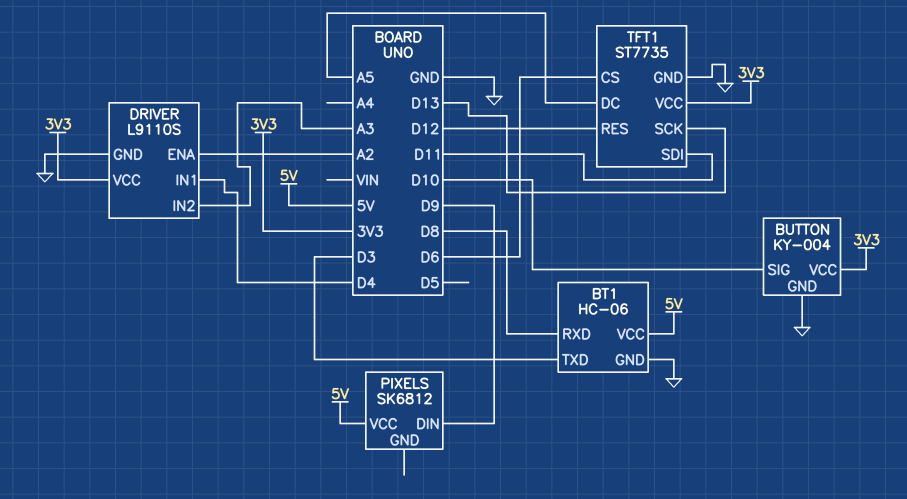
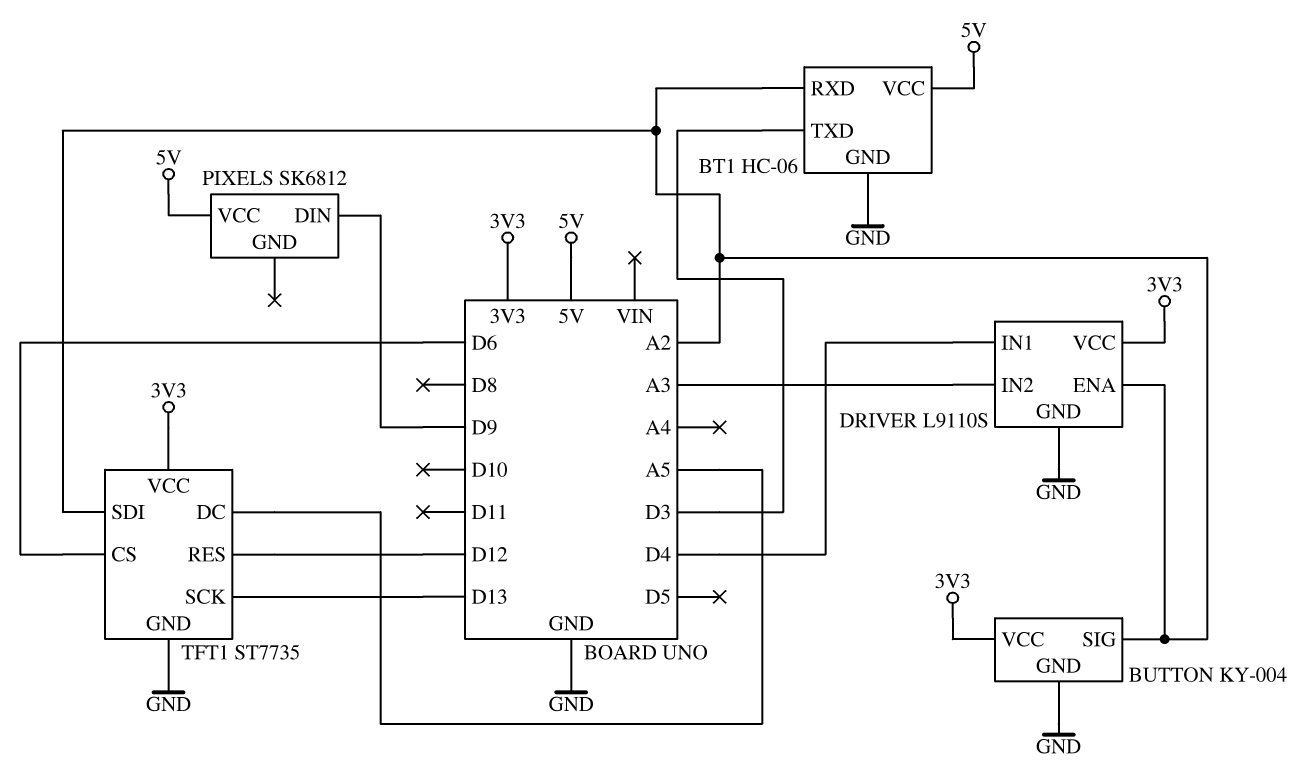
BT1 pin RXD: D8 -> A2
BUTTON pin SIG: D10 -> A2
TFT1 pin SDI: D11 -> A2

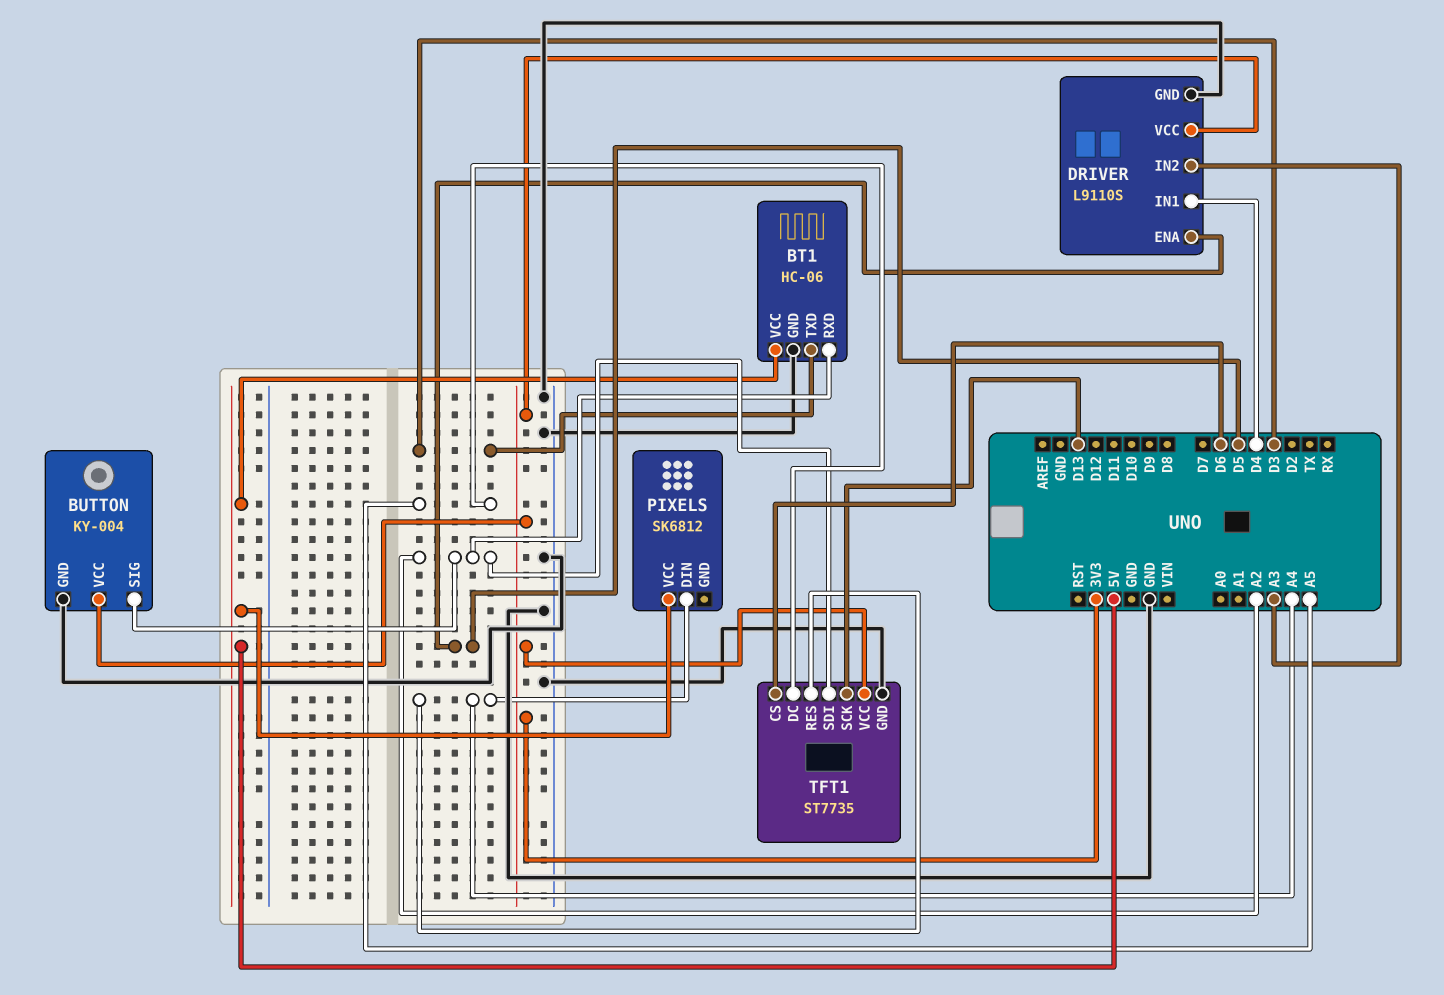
DRIVER pin ENA: A2 -> D5
PIXELS pin DIN: D9 -> A4
TFT1 pin RES: D12 -> A4

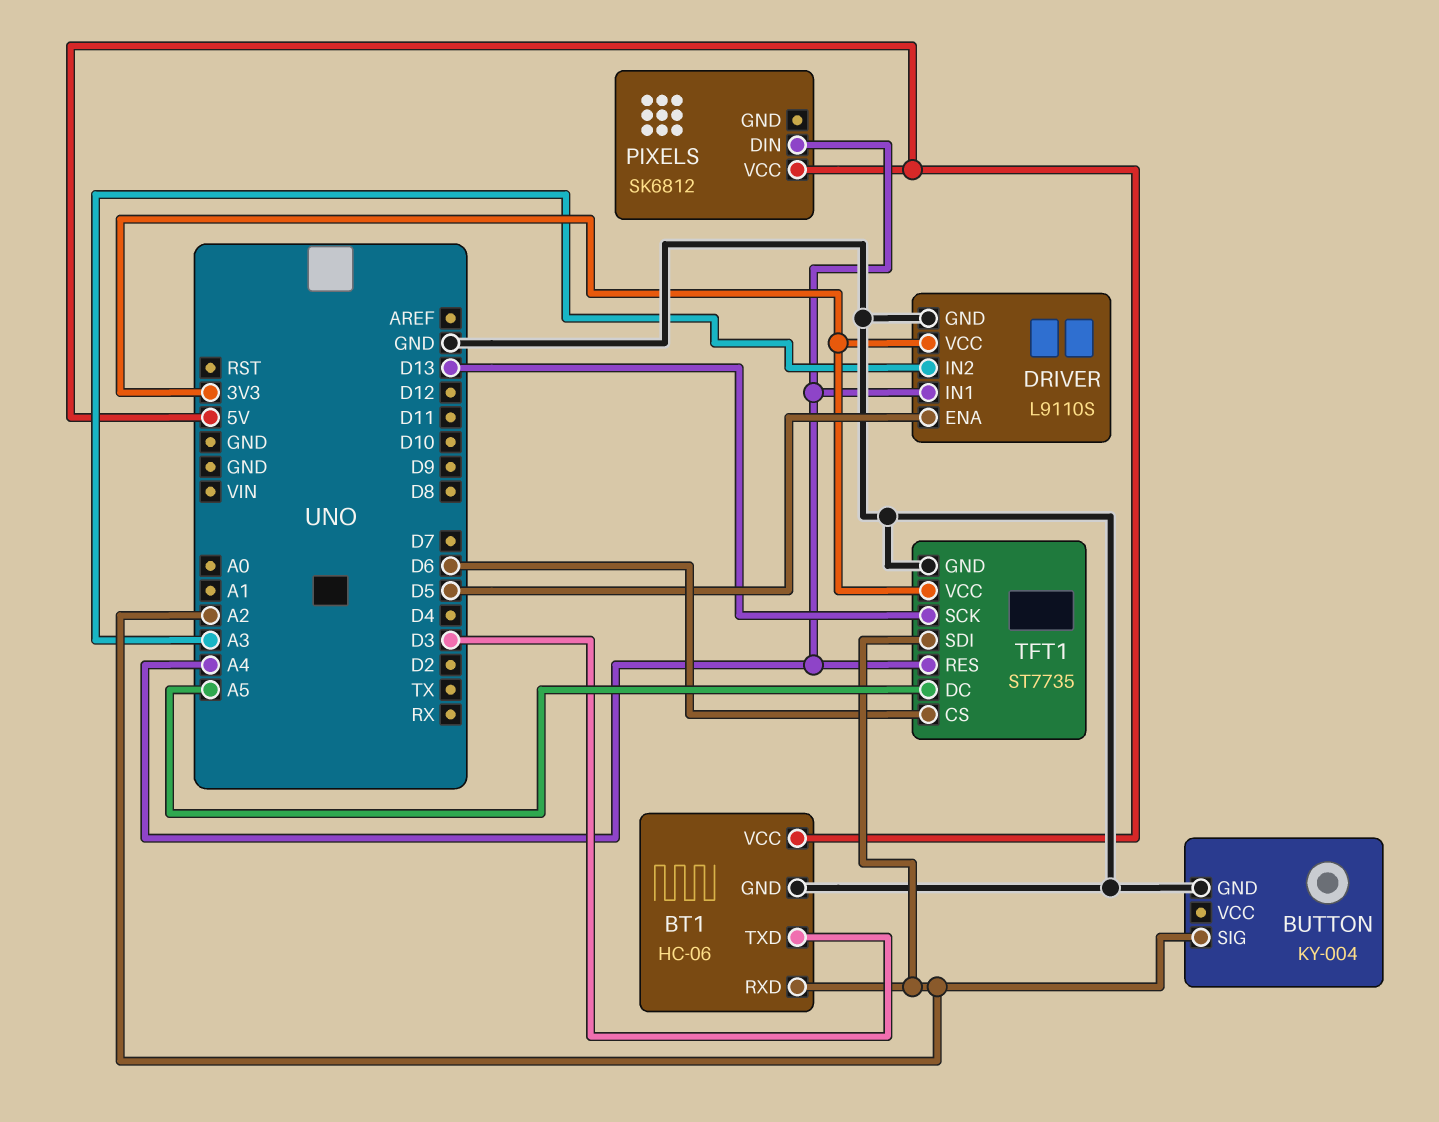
BUTTON pin VCC: 3V3 -> none
DRIVER pin IN1: D4 -> A4

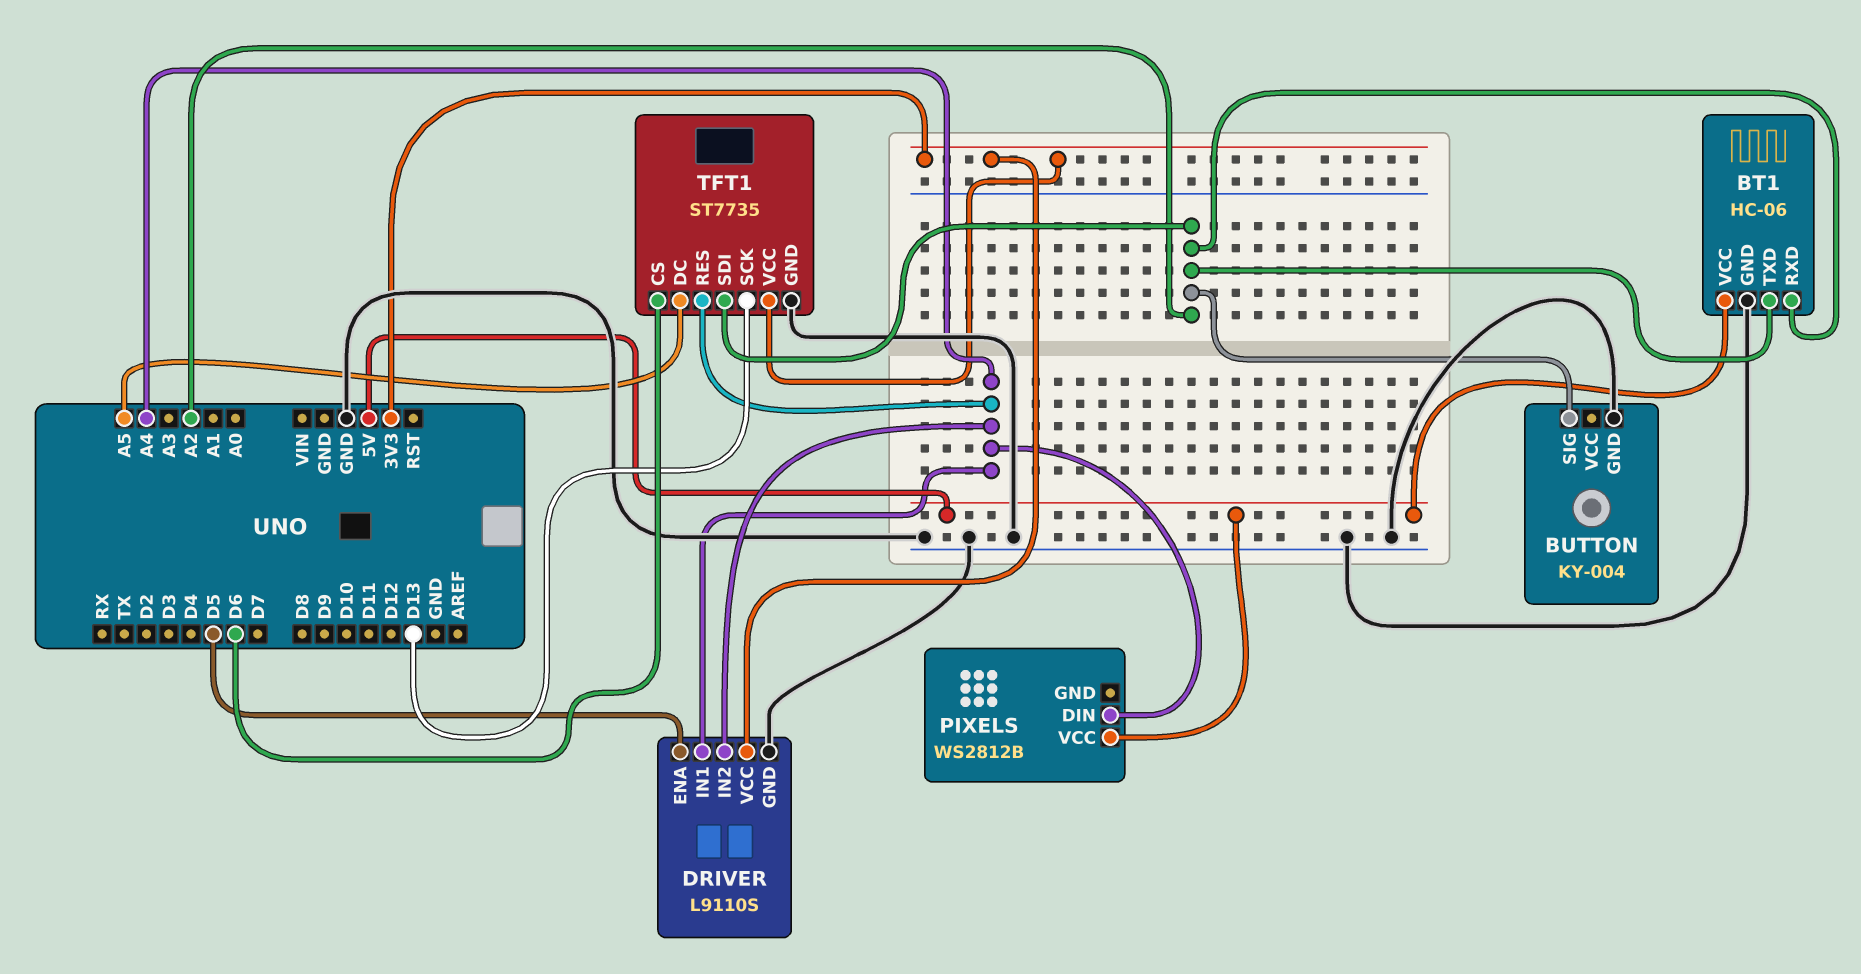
BT1 pin TXD: D3 -> A2
DRIVER pin IN2: A3 -> A4
PIXELS: SK6812 -> WS2812B

